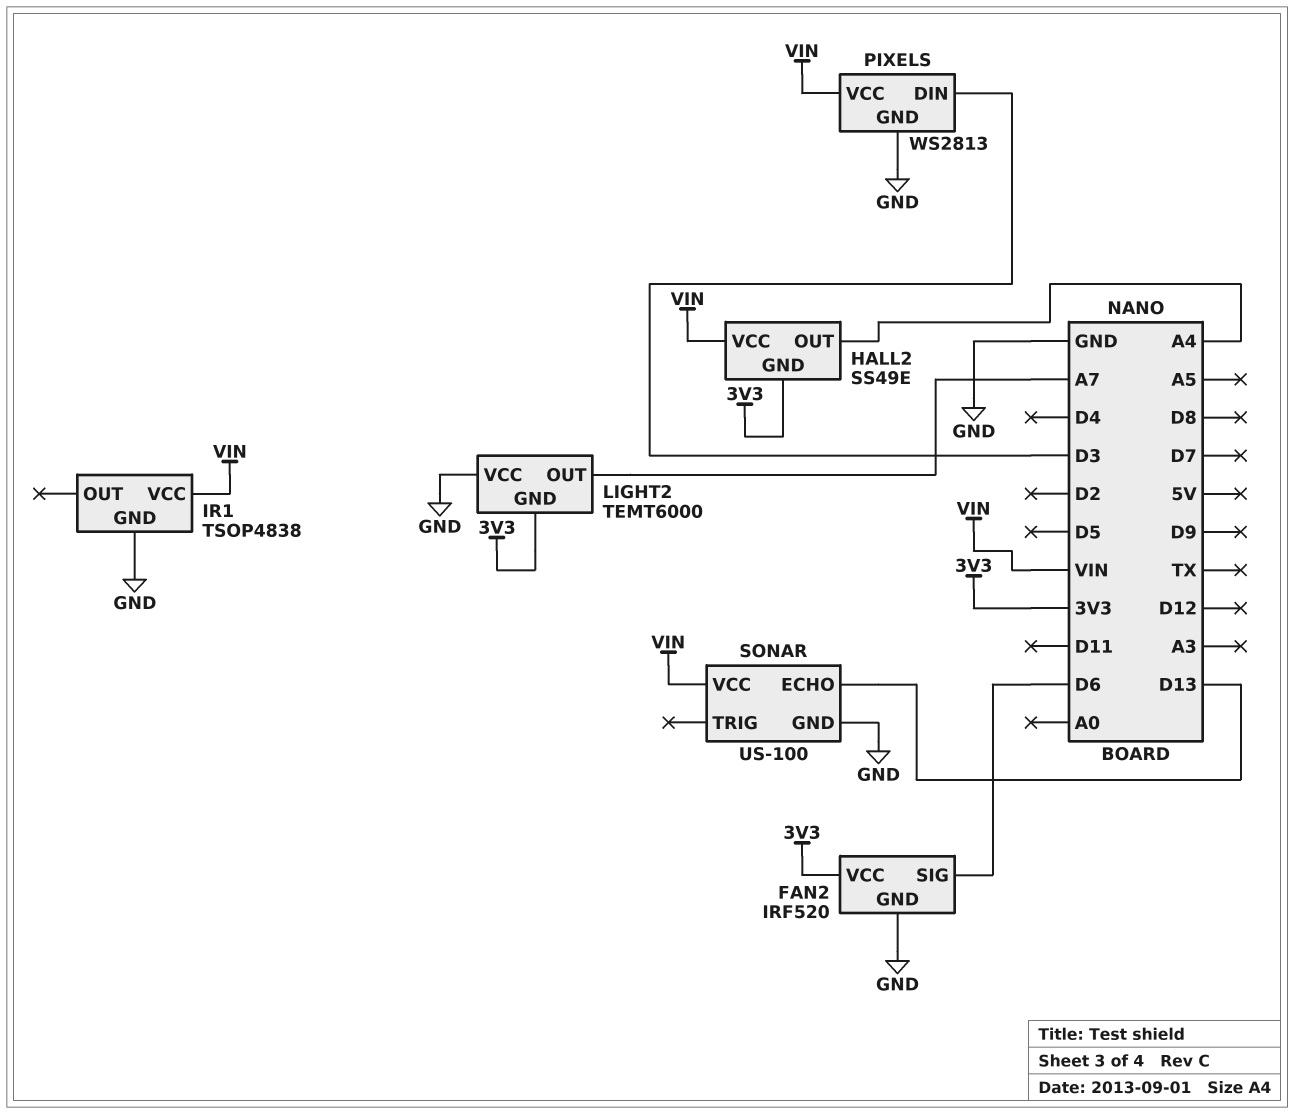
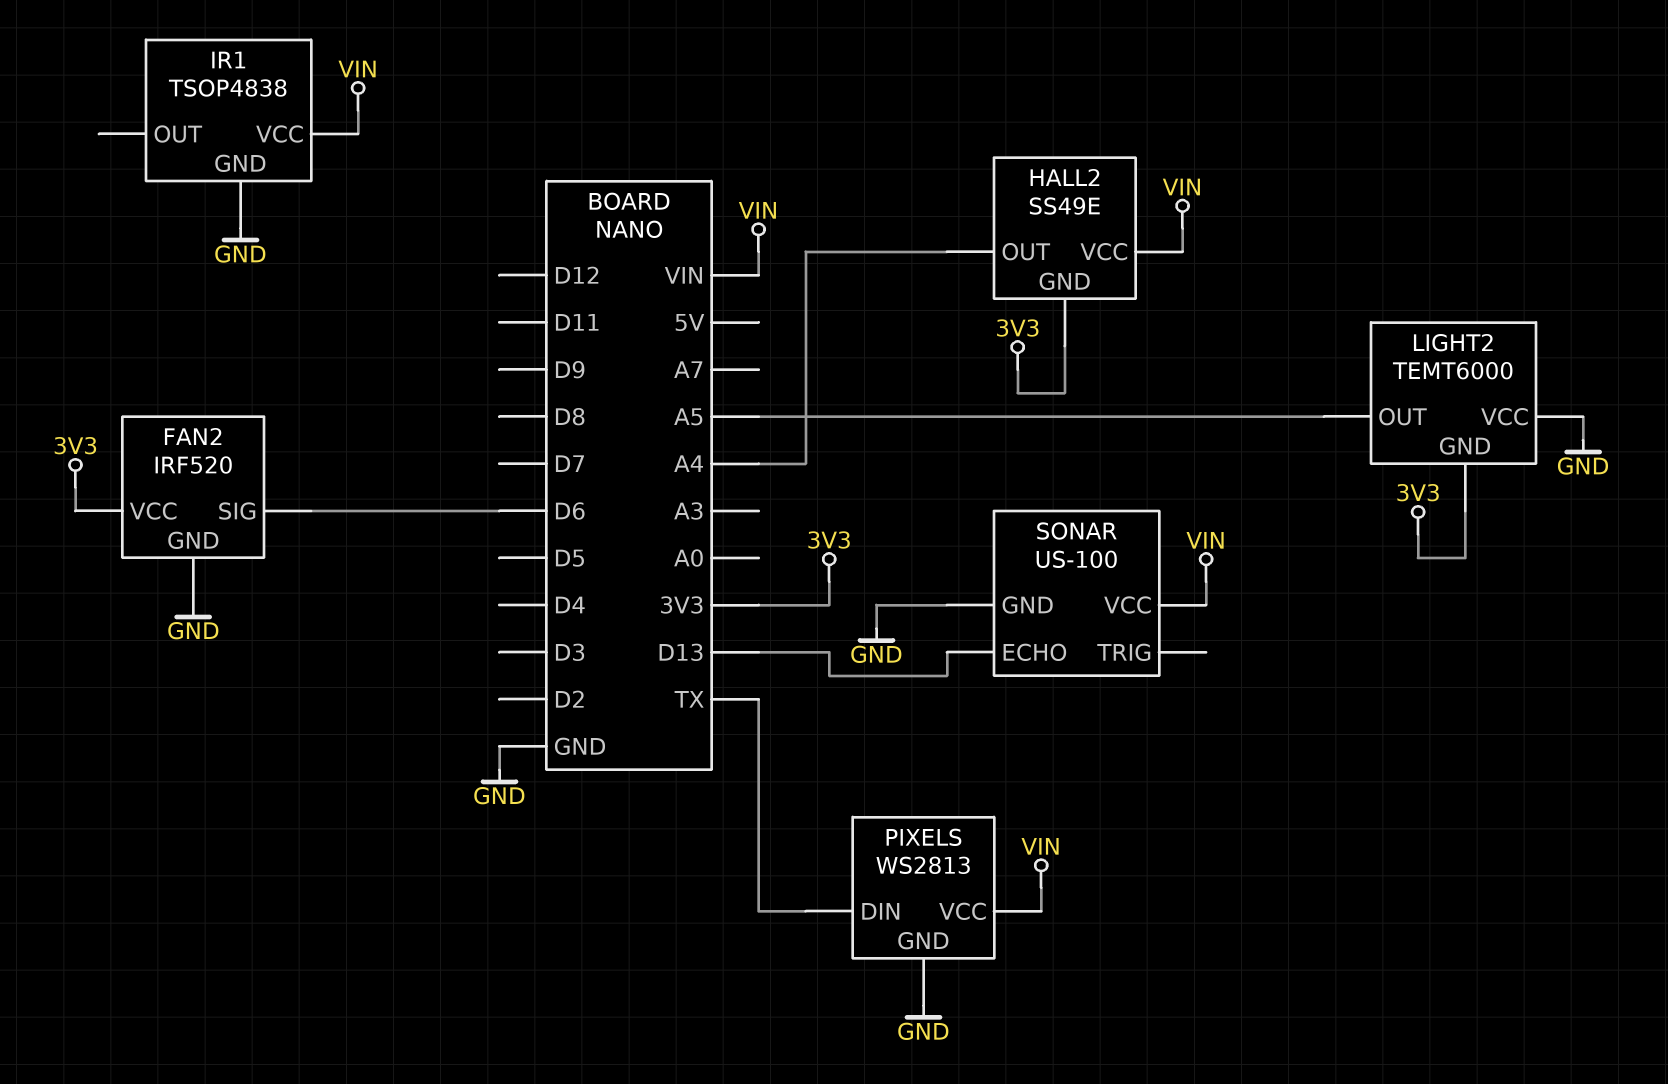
LIGHT2 pin OUT: A7 -> A5
PIXELS pin DIN: D3 -> TX

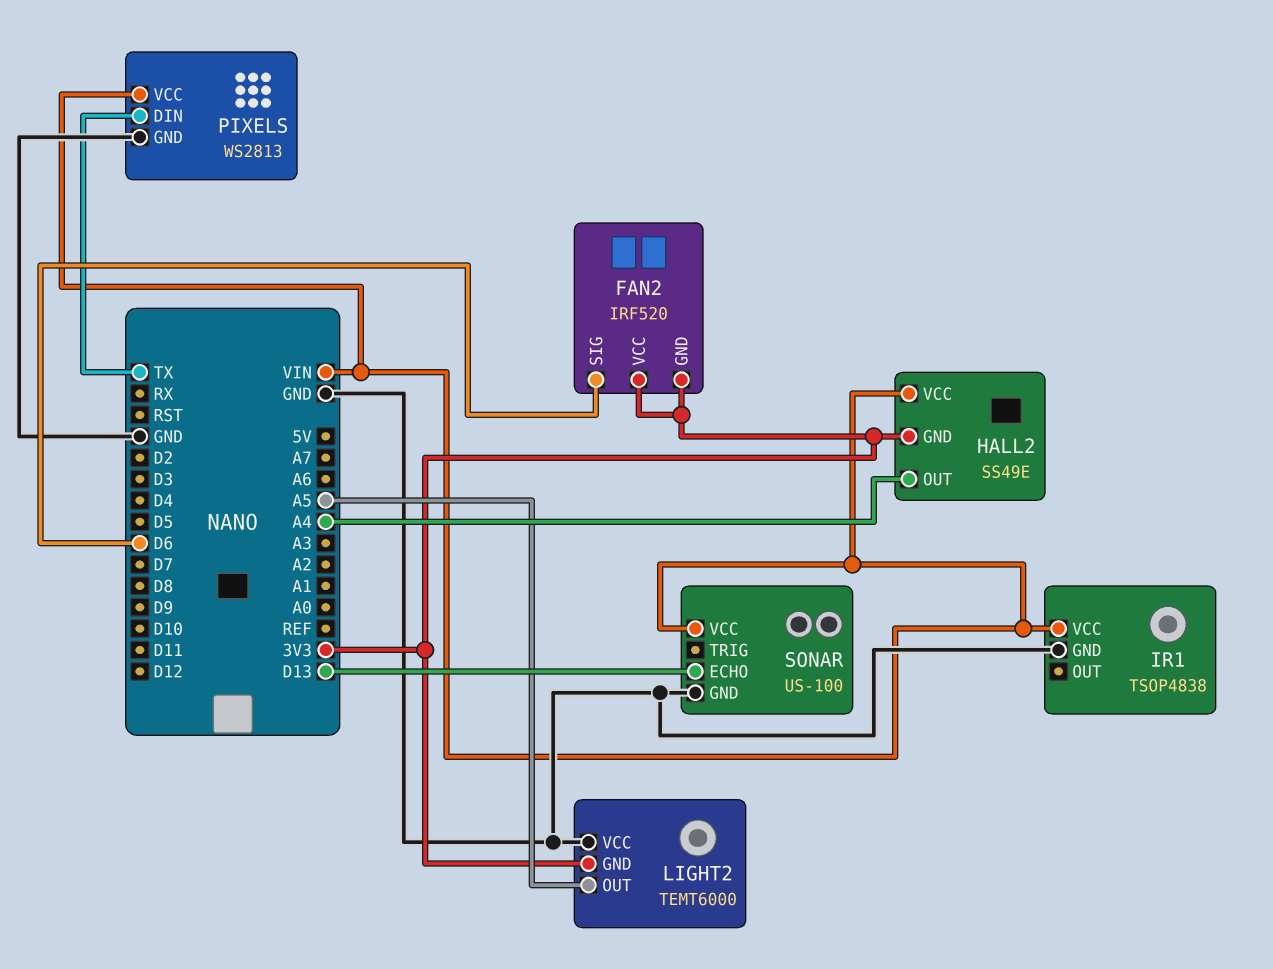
FAN2 pin GND: GND -> 3V3

